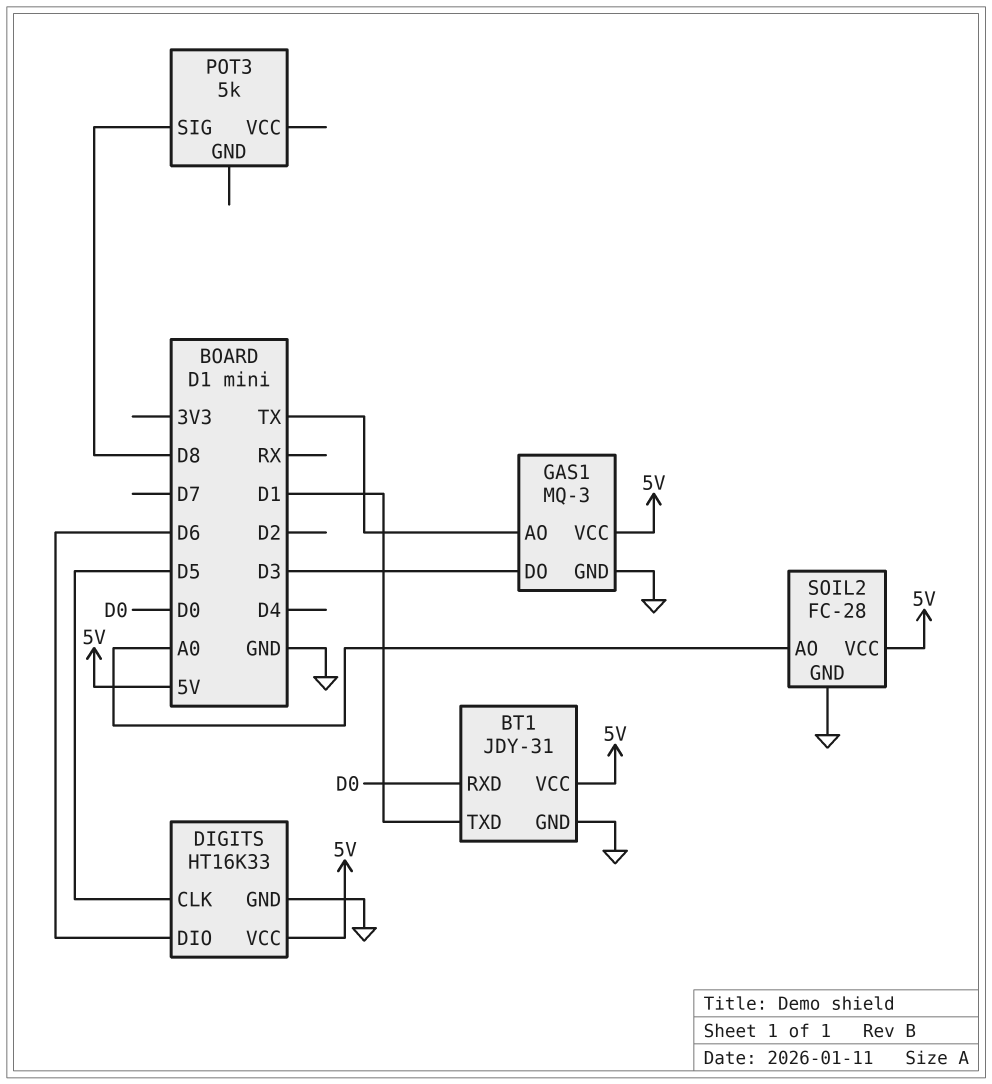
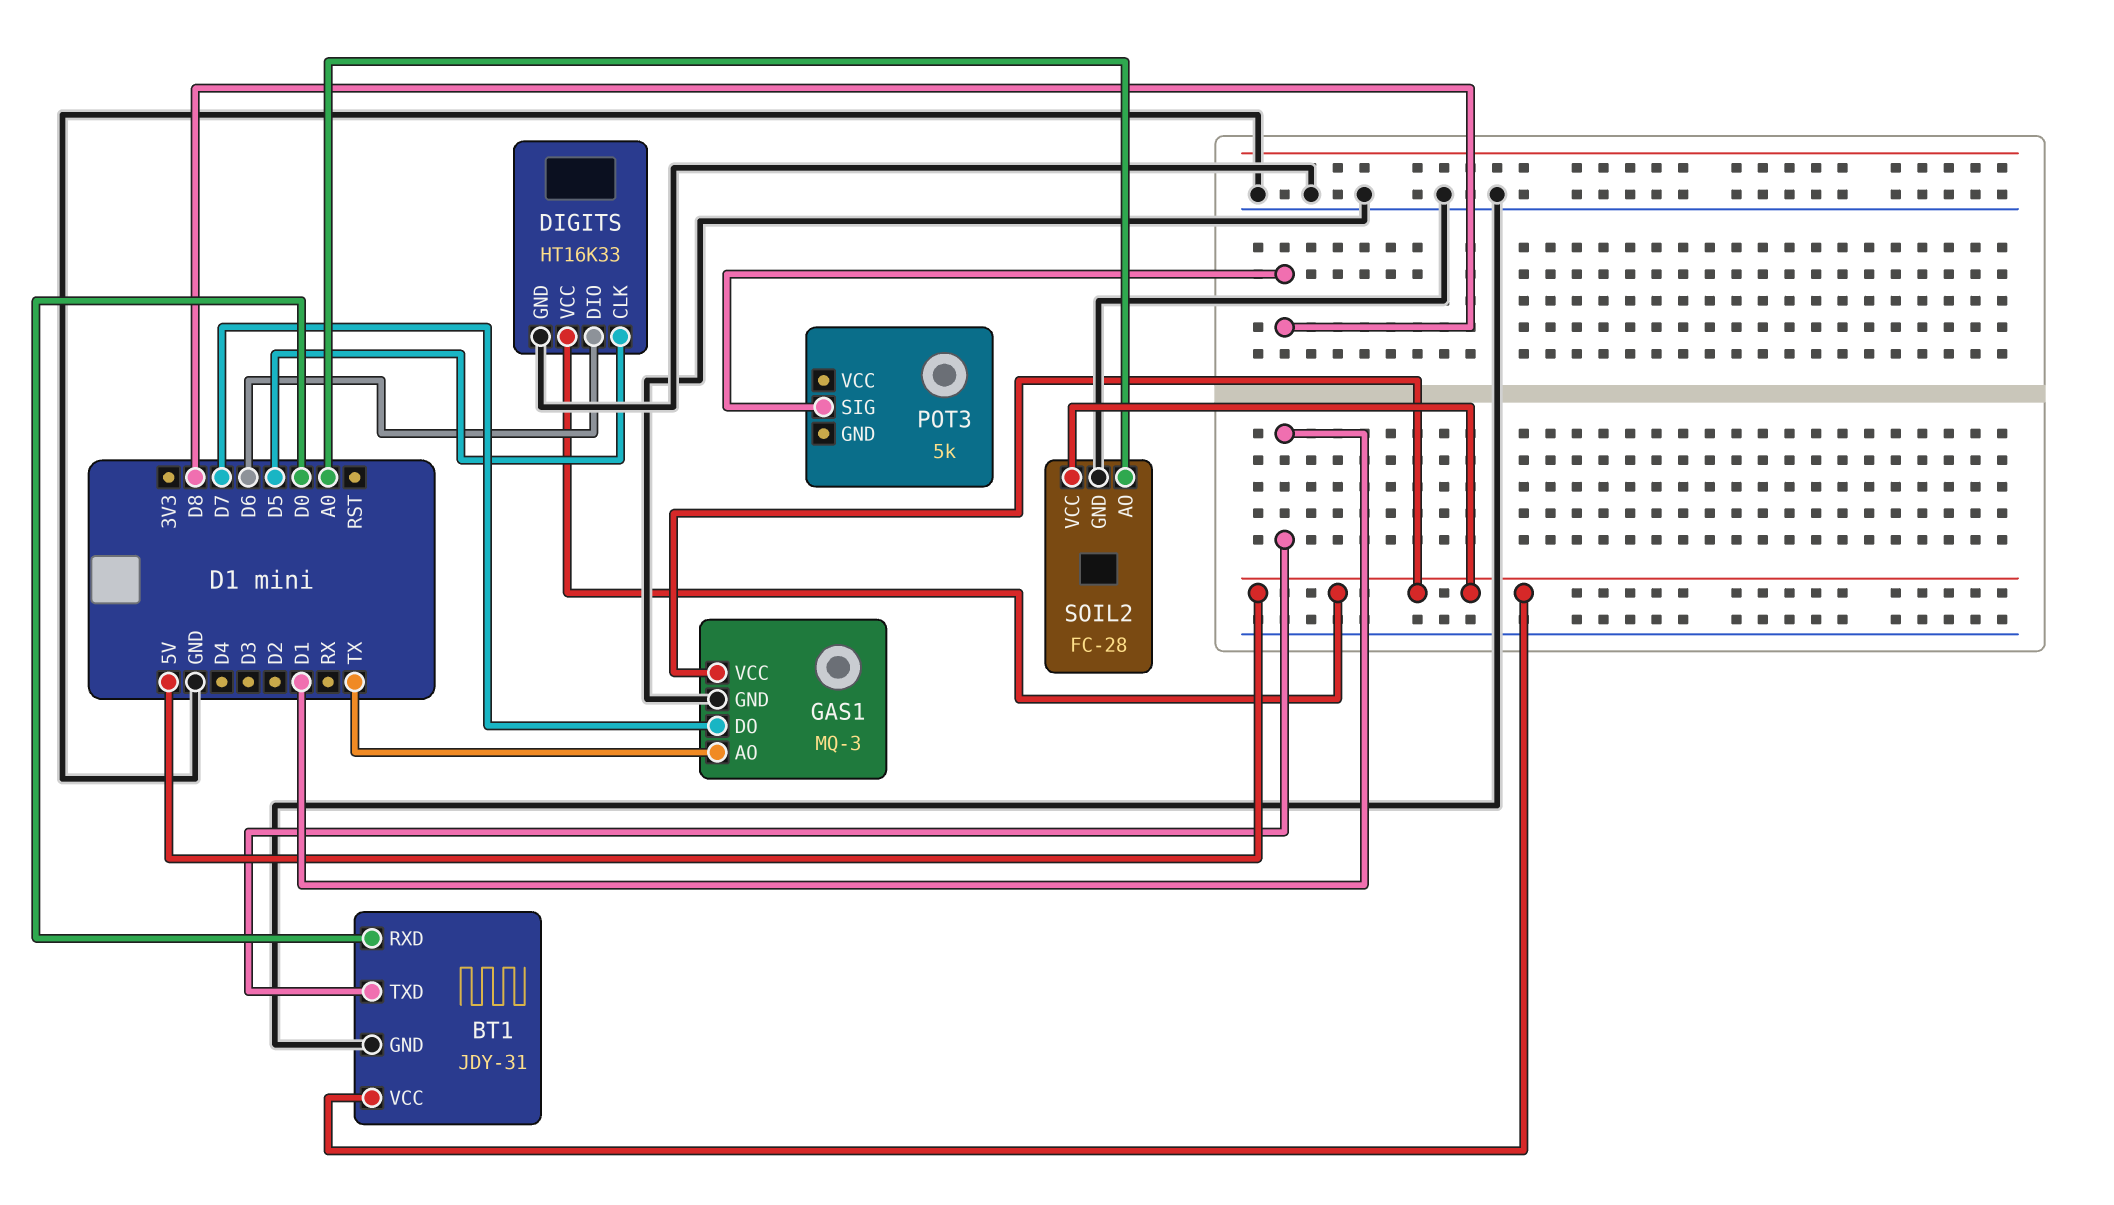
GAS1 pin DO: D3 -> D7

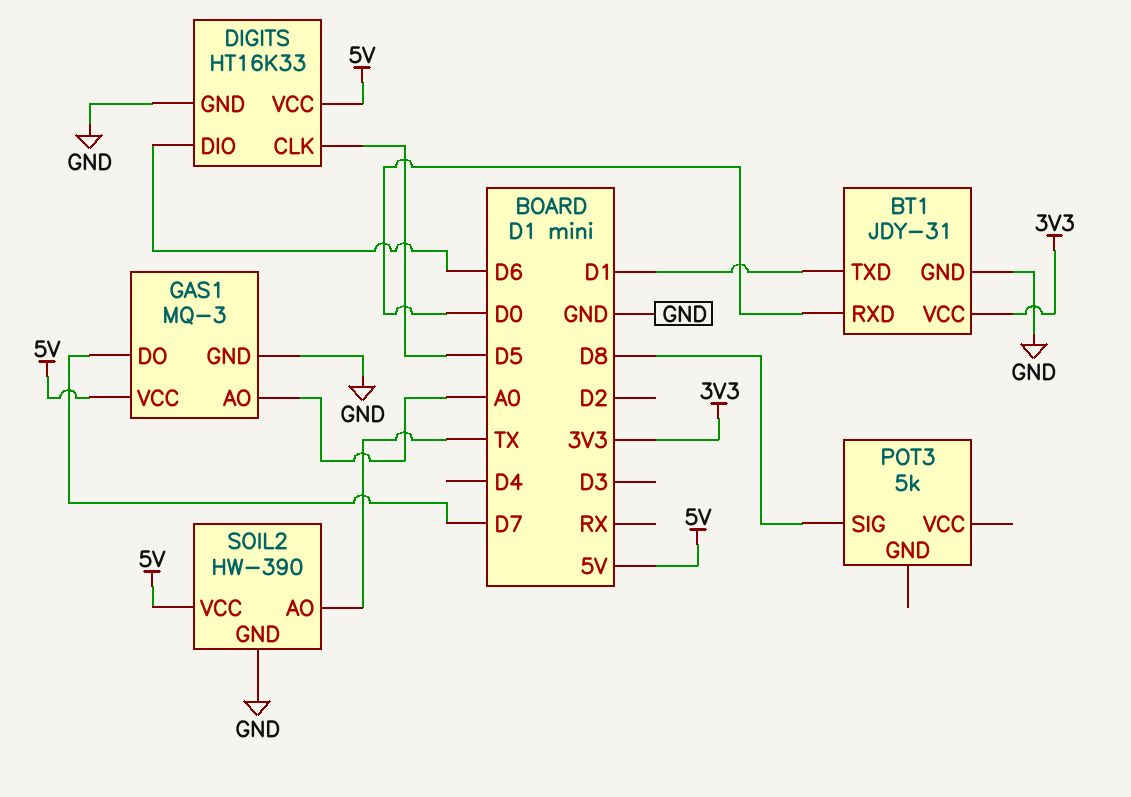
BT1 pin VCC: 5V -> 3V3
GAS1 pin AO: TX -> A0
SOIL2: FC-28 -> HW-390
SOIL2 pin AO: A0 -> TX

